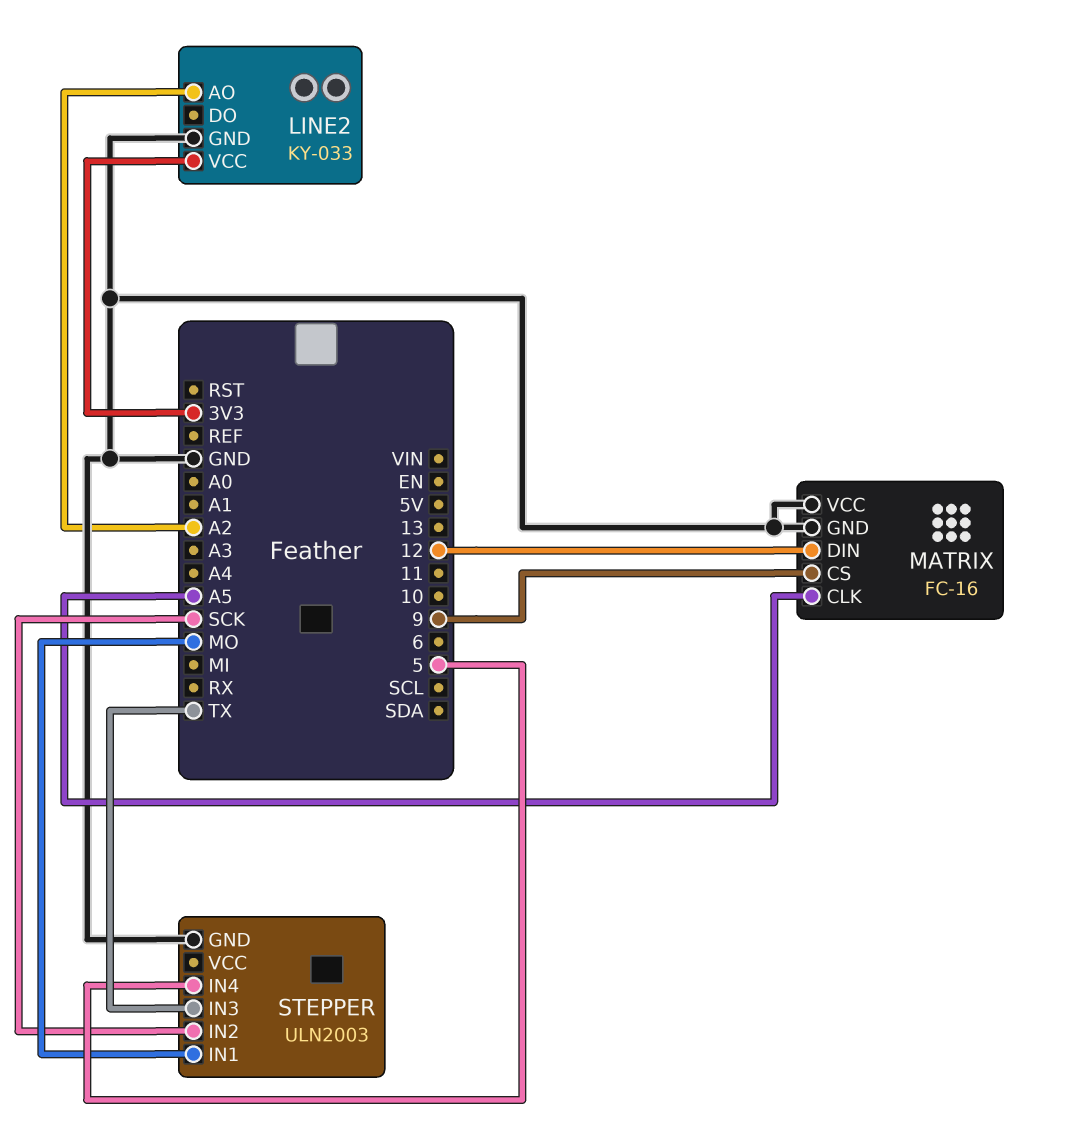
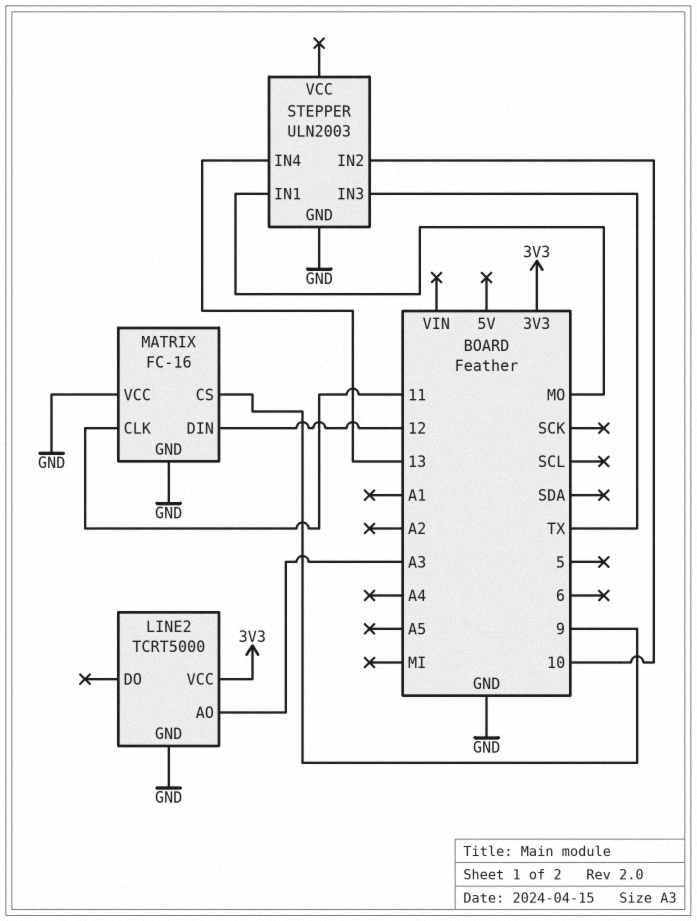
LINE2: KY-033 -> TCRT5000
LINE2 pin AO: A2 -> A3
MATRIX pin CLK: A5 -> 11
STEPPER pin IN2: SCK -> 10
STEPPER pin IN4: 5 -> 13

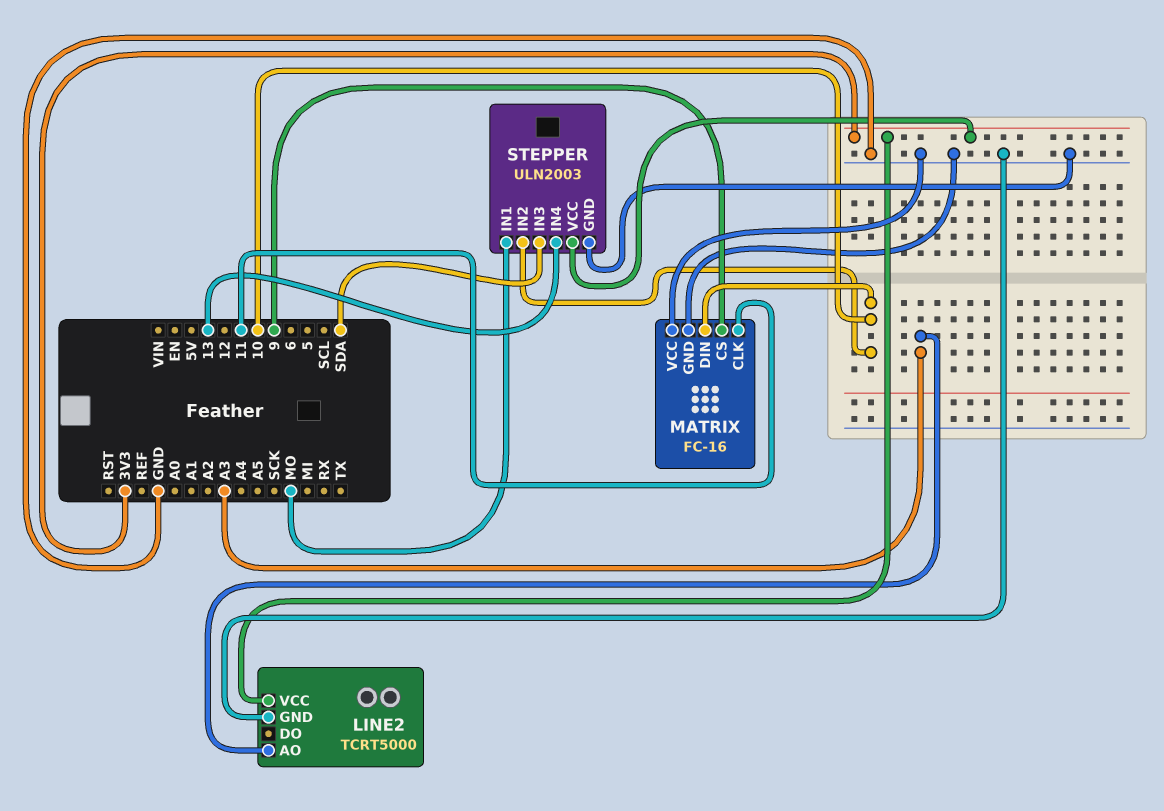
MATRIX pin DIN: 12 -> 10
STEPPER pin IN3: TX -> SDA
STEPPER pin VCC: none -> 3V3

